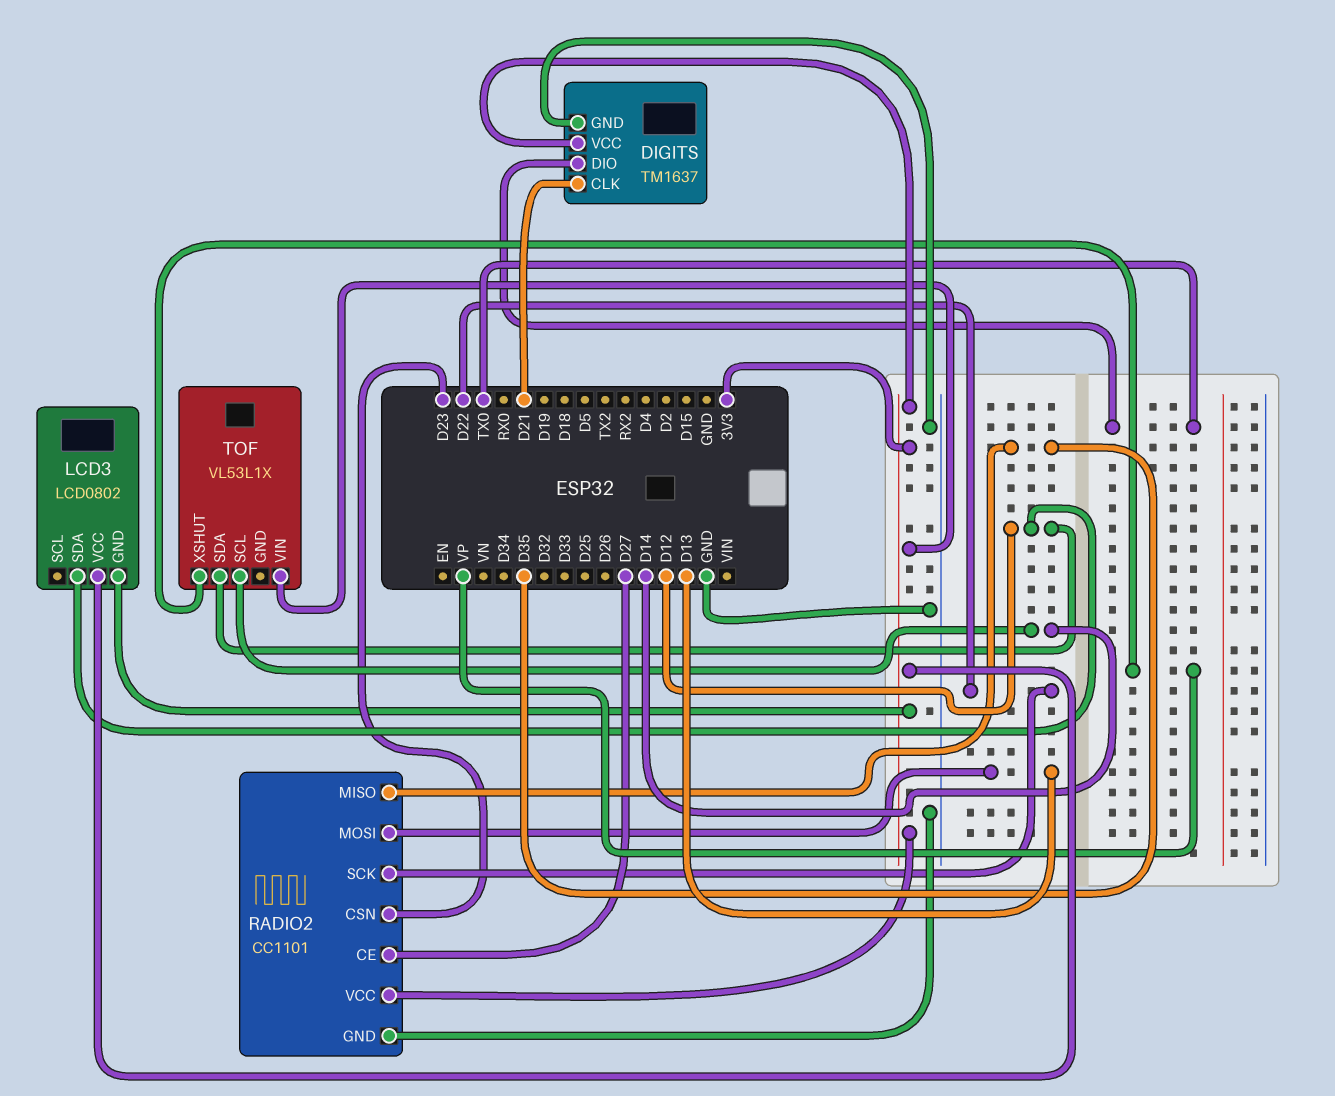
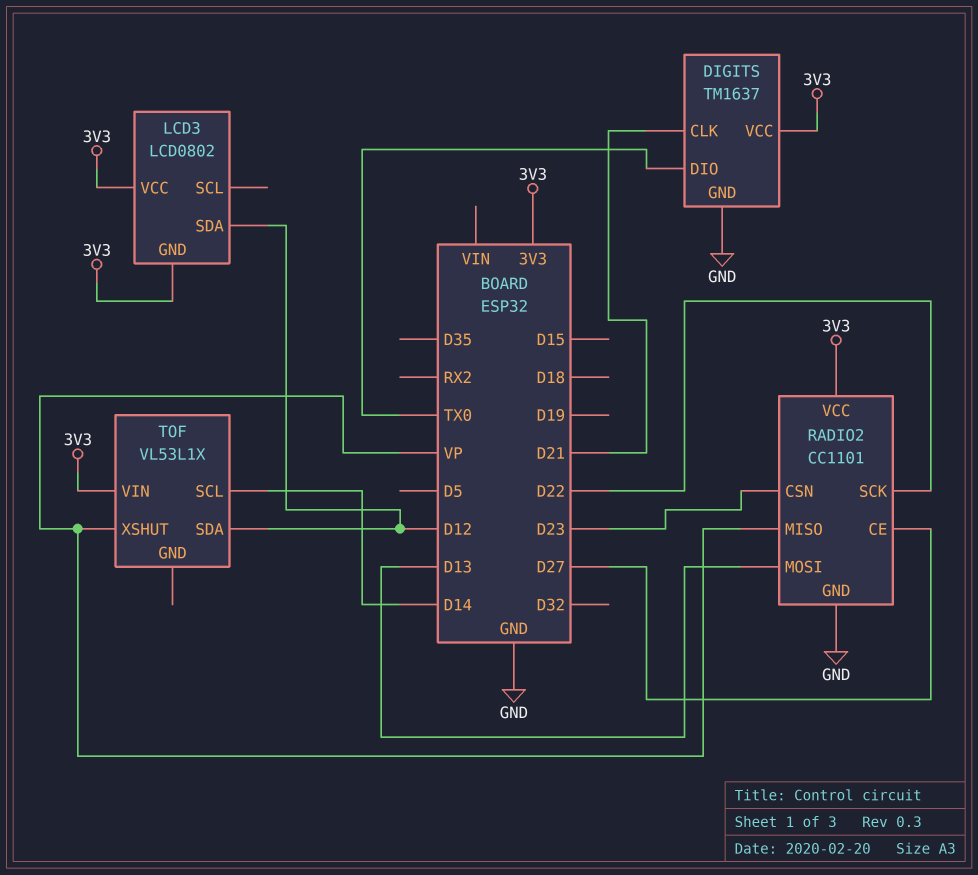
RADIO2 pin MISO: D35 -> VP

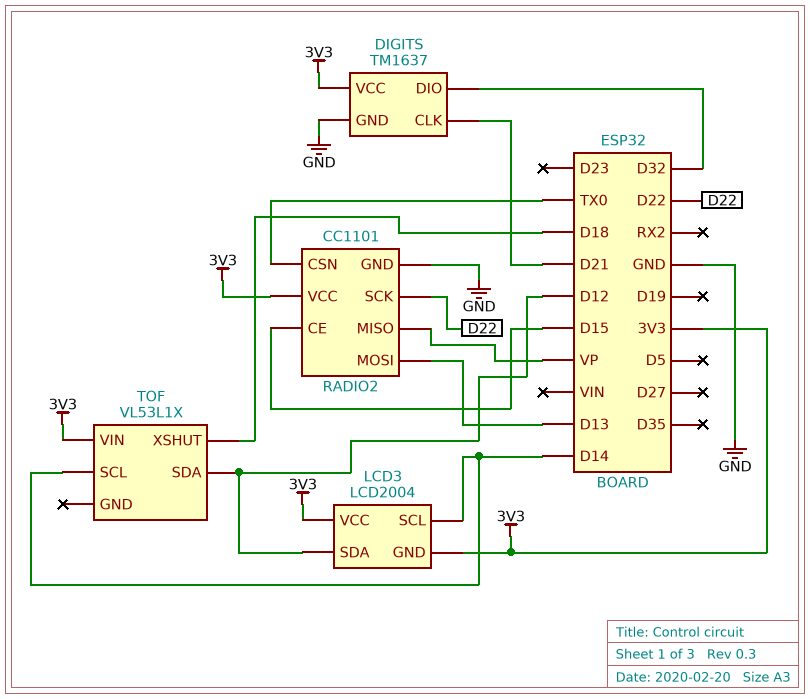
DIGITS pin DIO: TX0 -> D32
LCD3: LCD0802 -> LCD2004
LCD3 pin SCL: none -> D14
RADIO2 pin CE: D27 -> D15
RADIO2 pin CSN: D23 -> TX0
TOF pin XSHUT: VP -> D18

